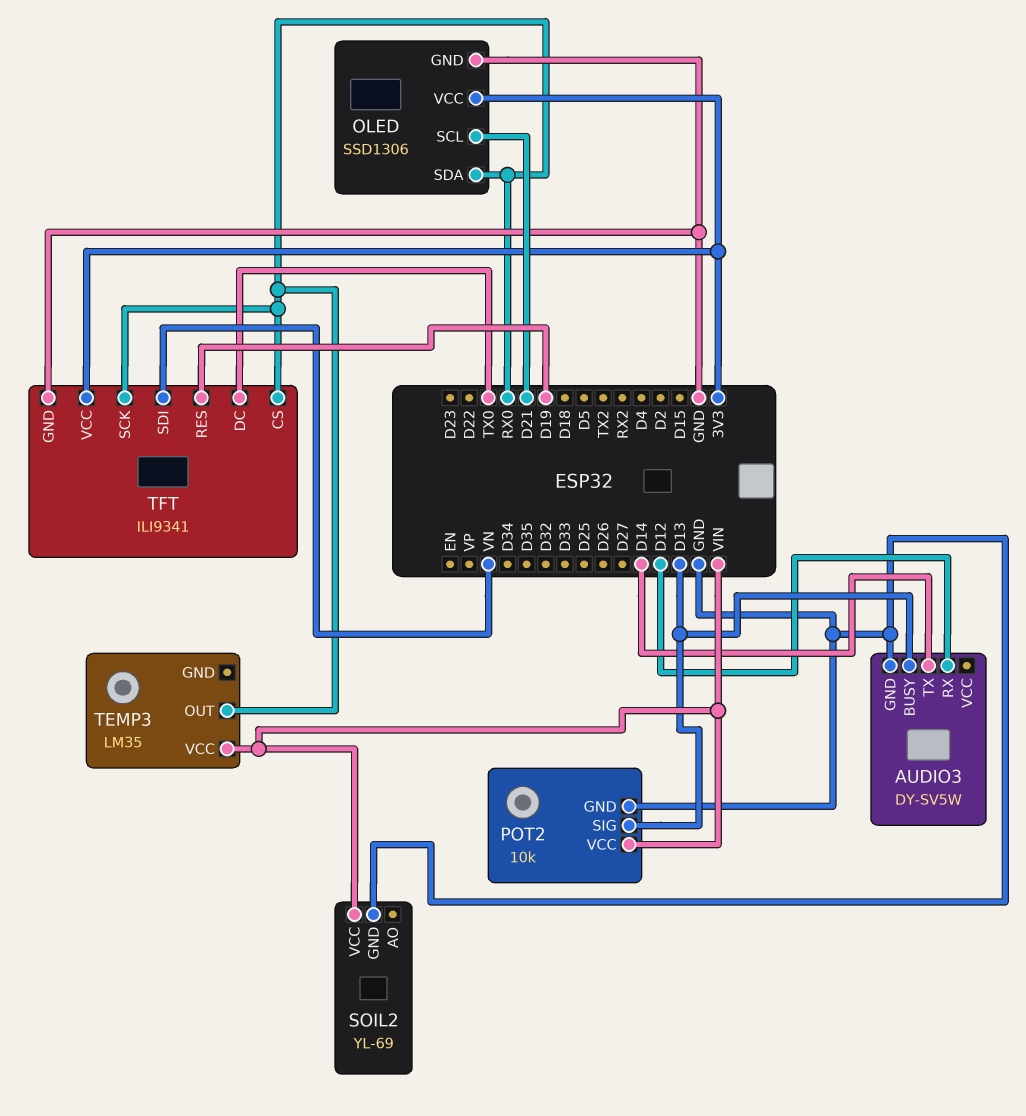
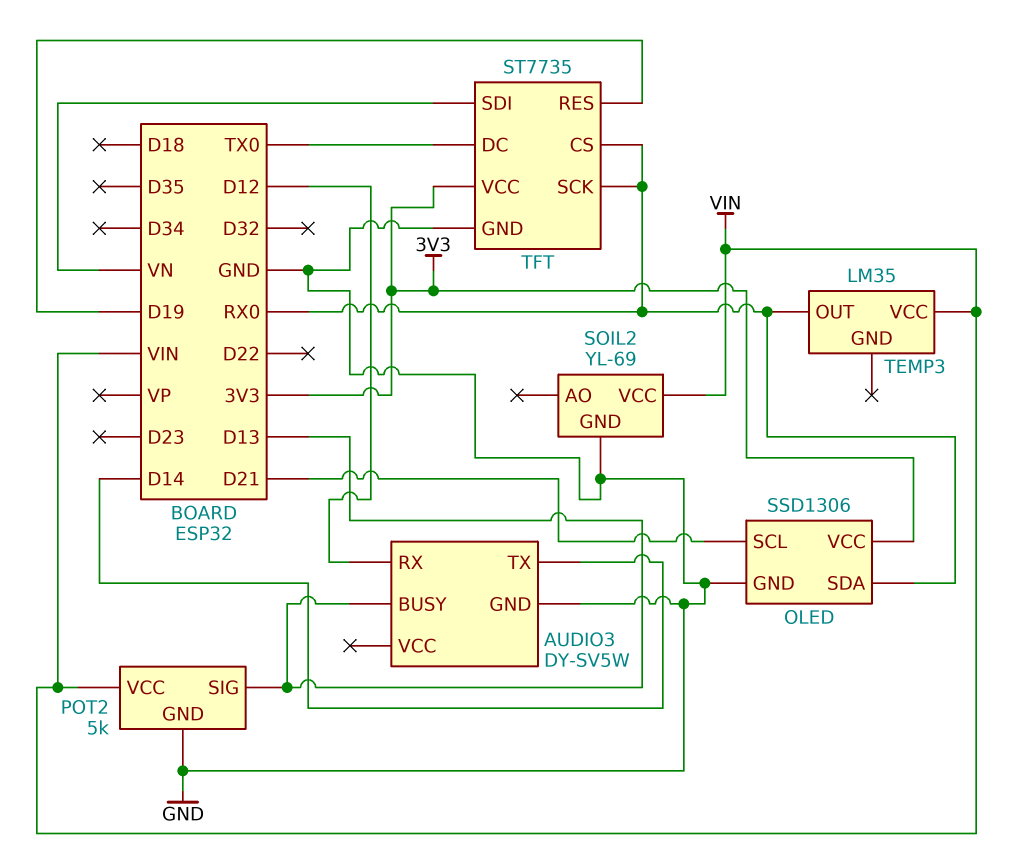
POT2: 10k -> 5k
TFT: ILI9341 -> ST7735

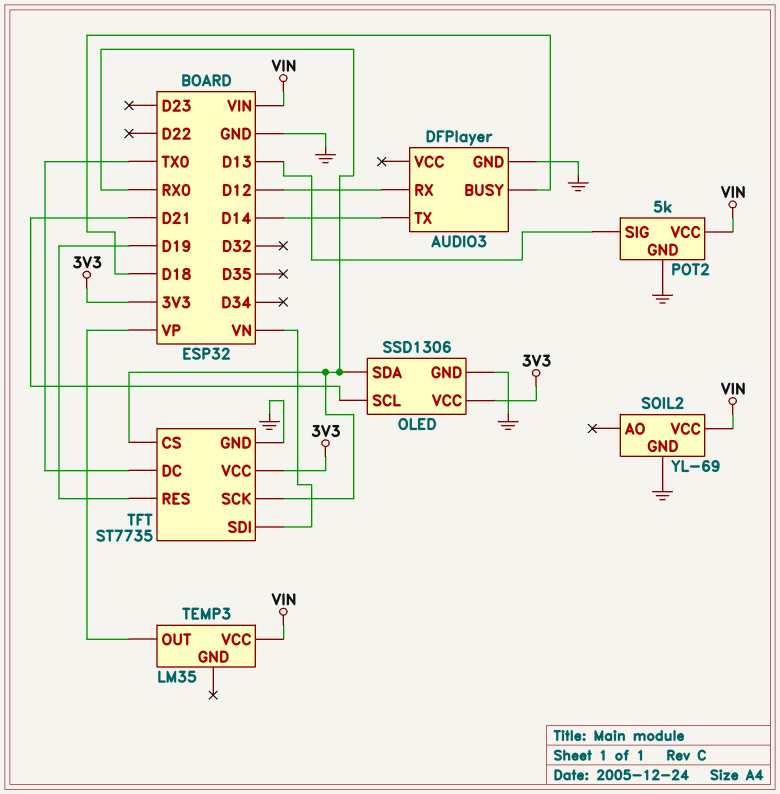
AUDIO3: DY-SV5W -> DFPlayer
AUDIO3 pin BUSY: D13 -> D18
TEMP3 pin OUT: RX0 -> VP

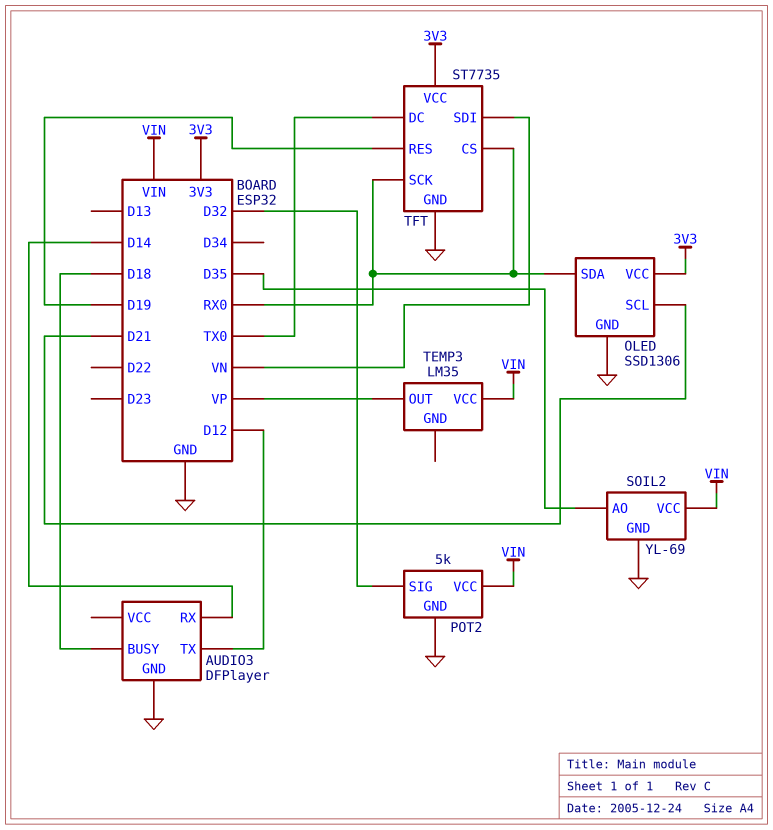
AUDIO3 pin RX: D12 -> D14
AUDIO3 pin TX: D14 -> D12
POT2 pin SIG: D13 -> D32
SOIL2 pin AO: none -> D35

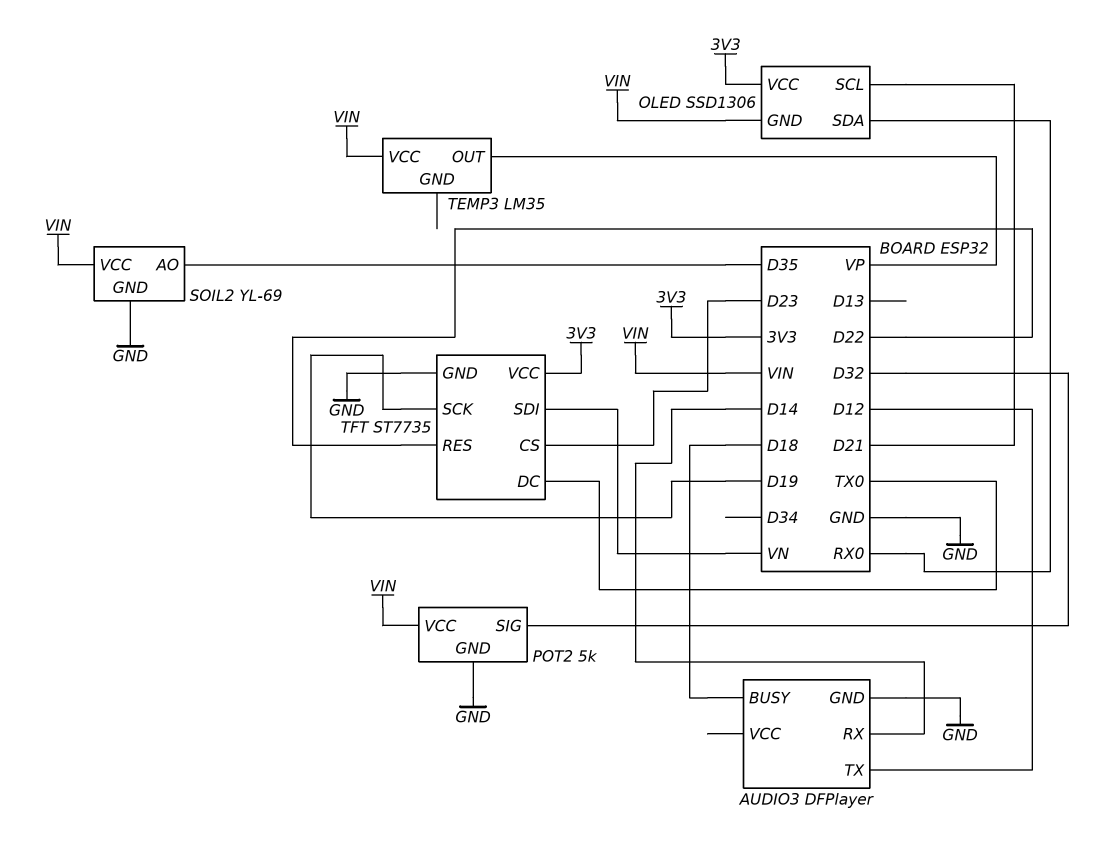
OLED pin GND: GND -> VIN
TFT pin CS: RX0 -> D23
TFT pin RES: D19 -> D22
TFT pin SCK: RX0 -> D19

